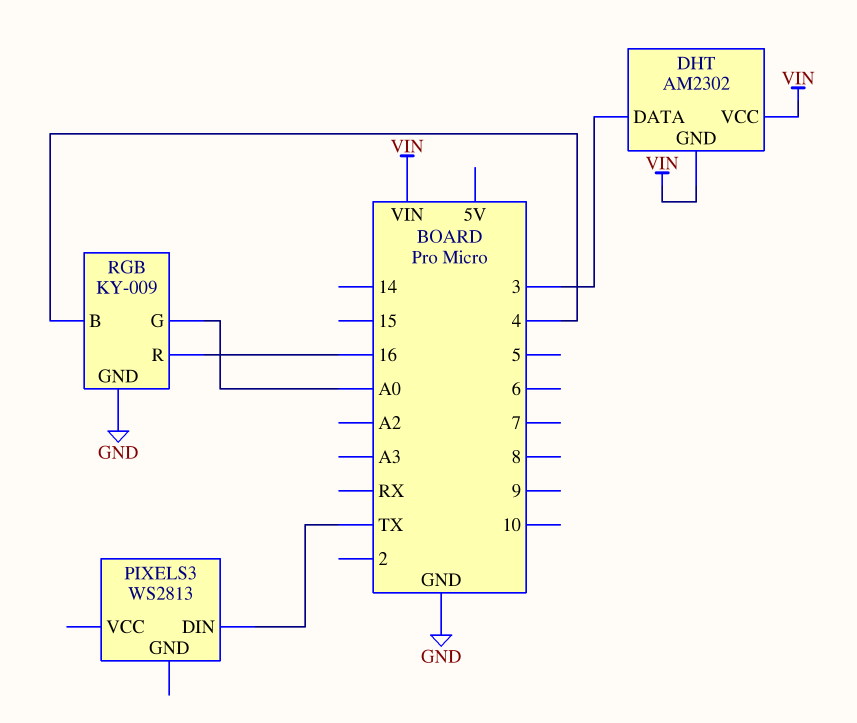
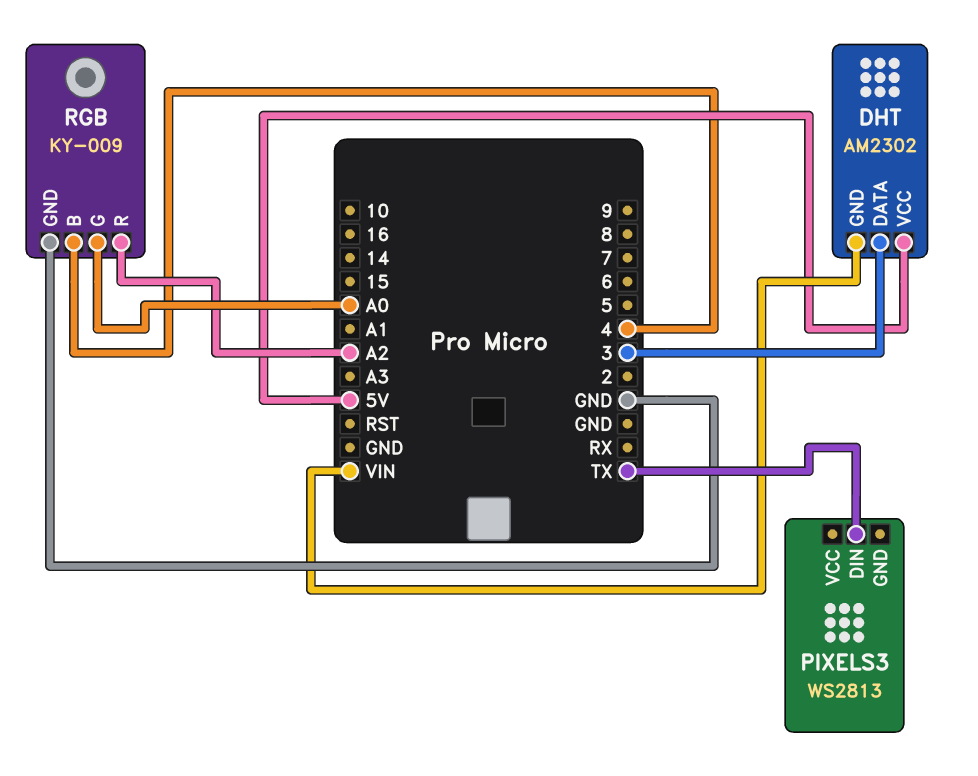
DHT pin VCC: VIN -> 5V
RGB pin R: 16 -> A2

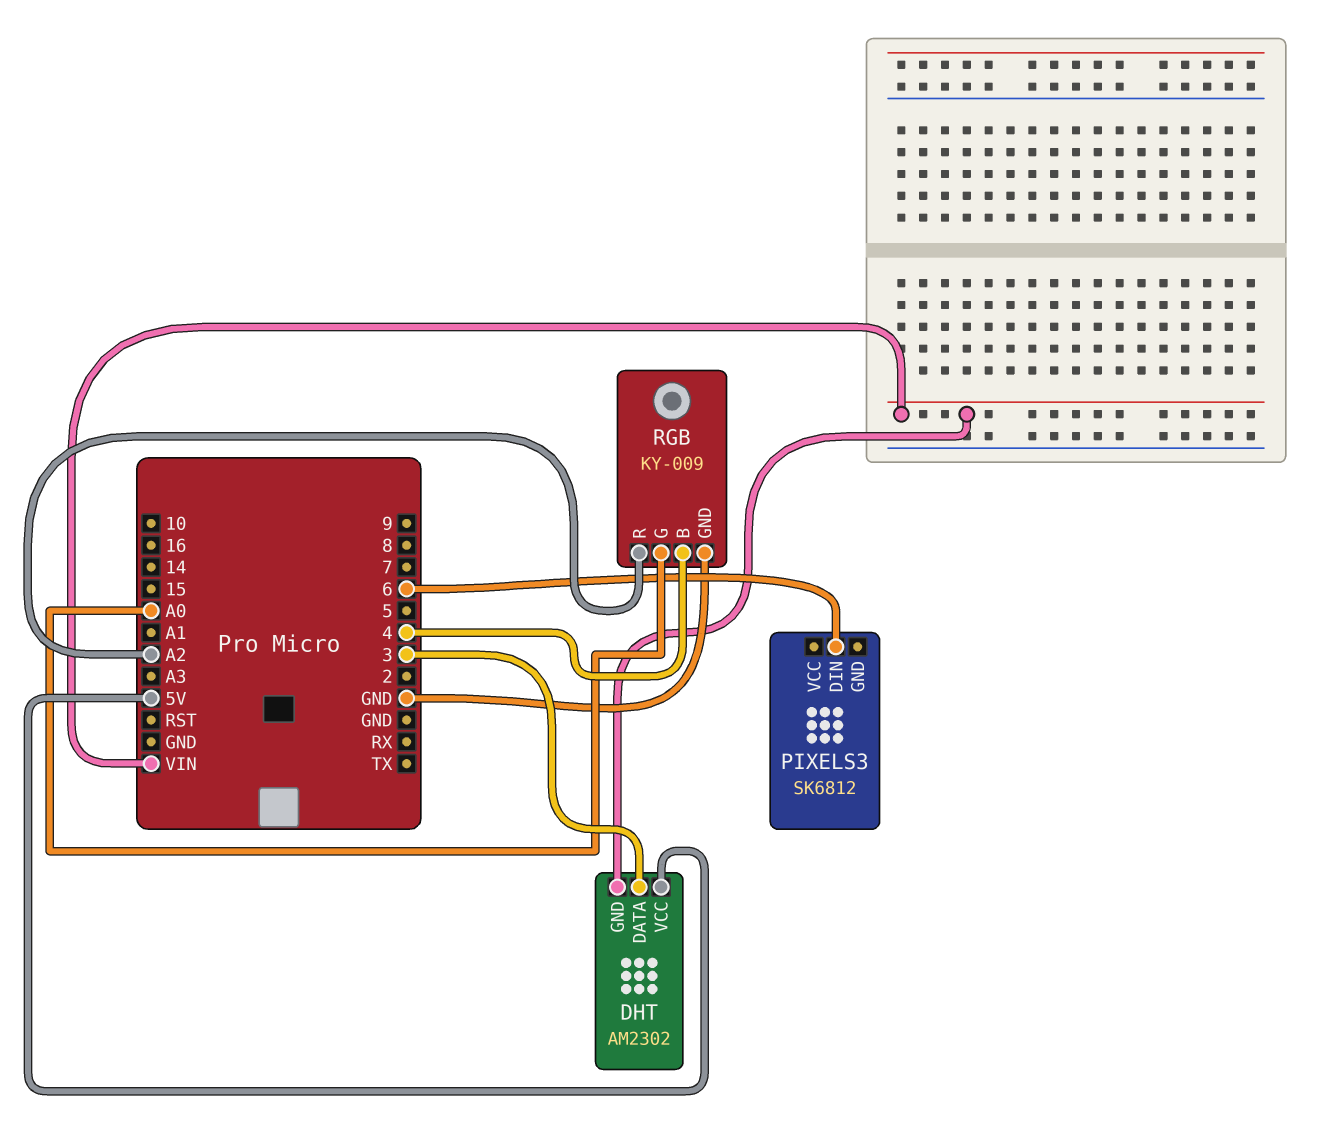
PIXELS3: WS2813 -> SK6812
PIXELS3 pin DIN: TX -> 6

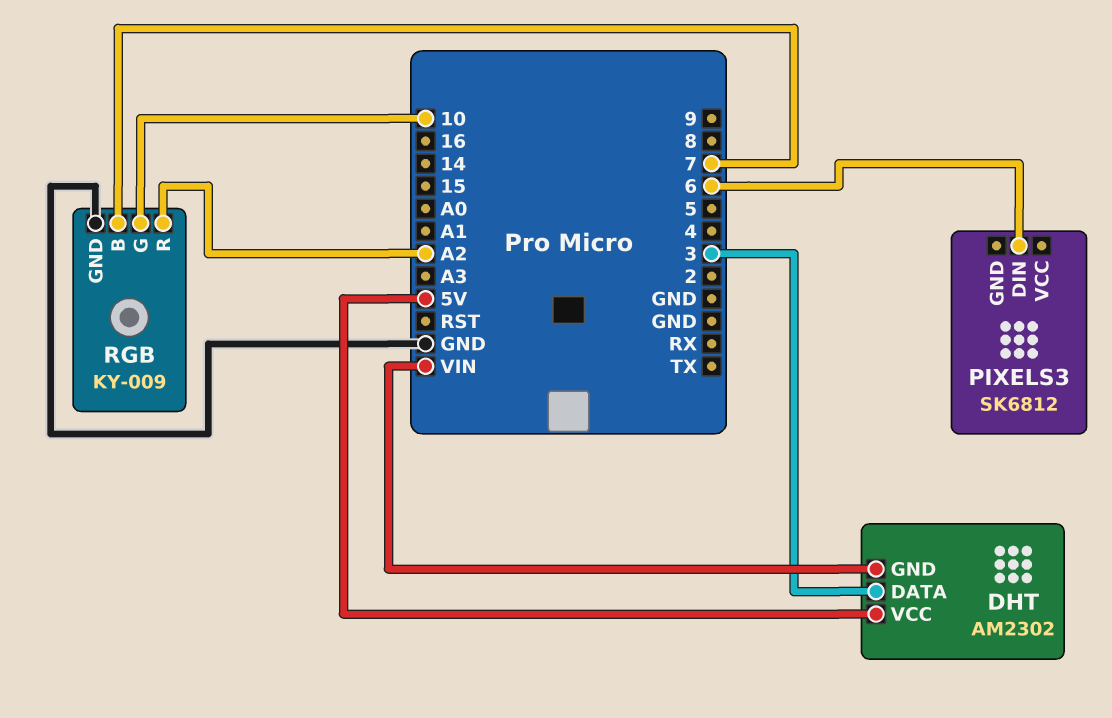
RGB pin B: 4 -> 7
RGB pin G: A0 -> 10

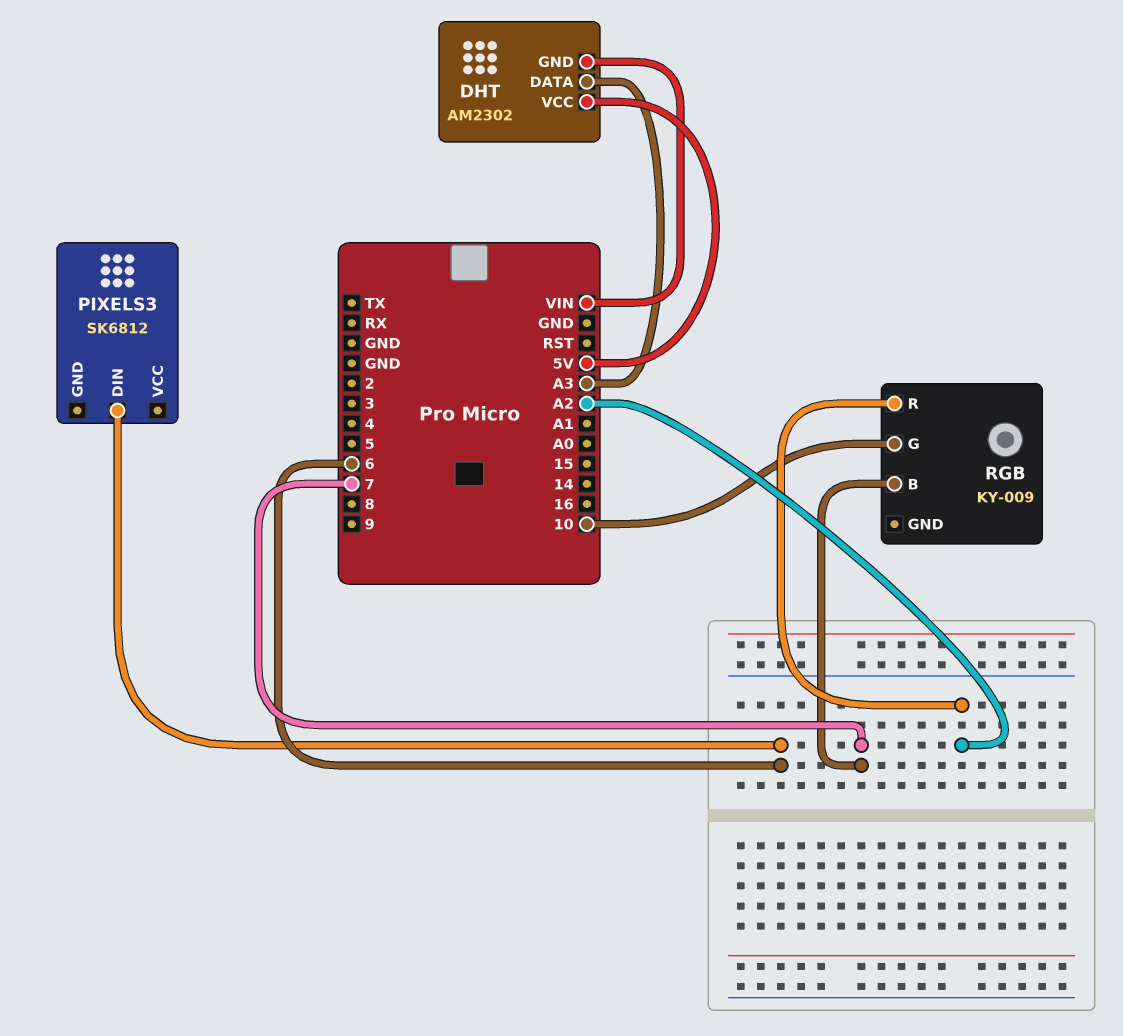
DHT pin DATA: 3 -> A3
RGB pin GND: GND -> none

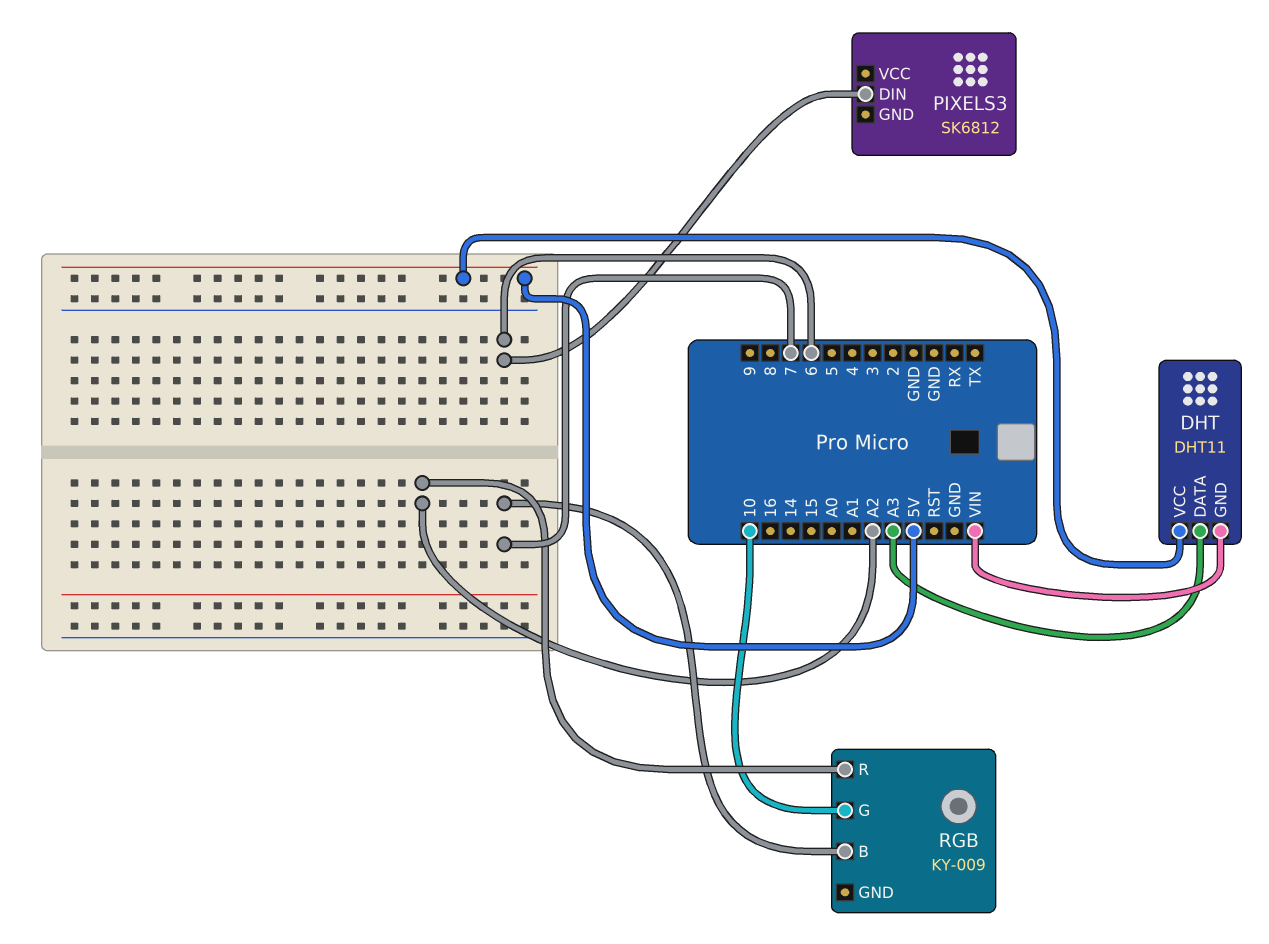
DHT: AM2302 -> DHT11

